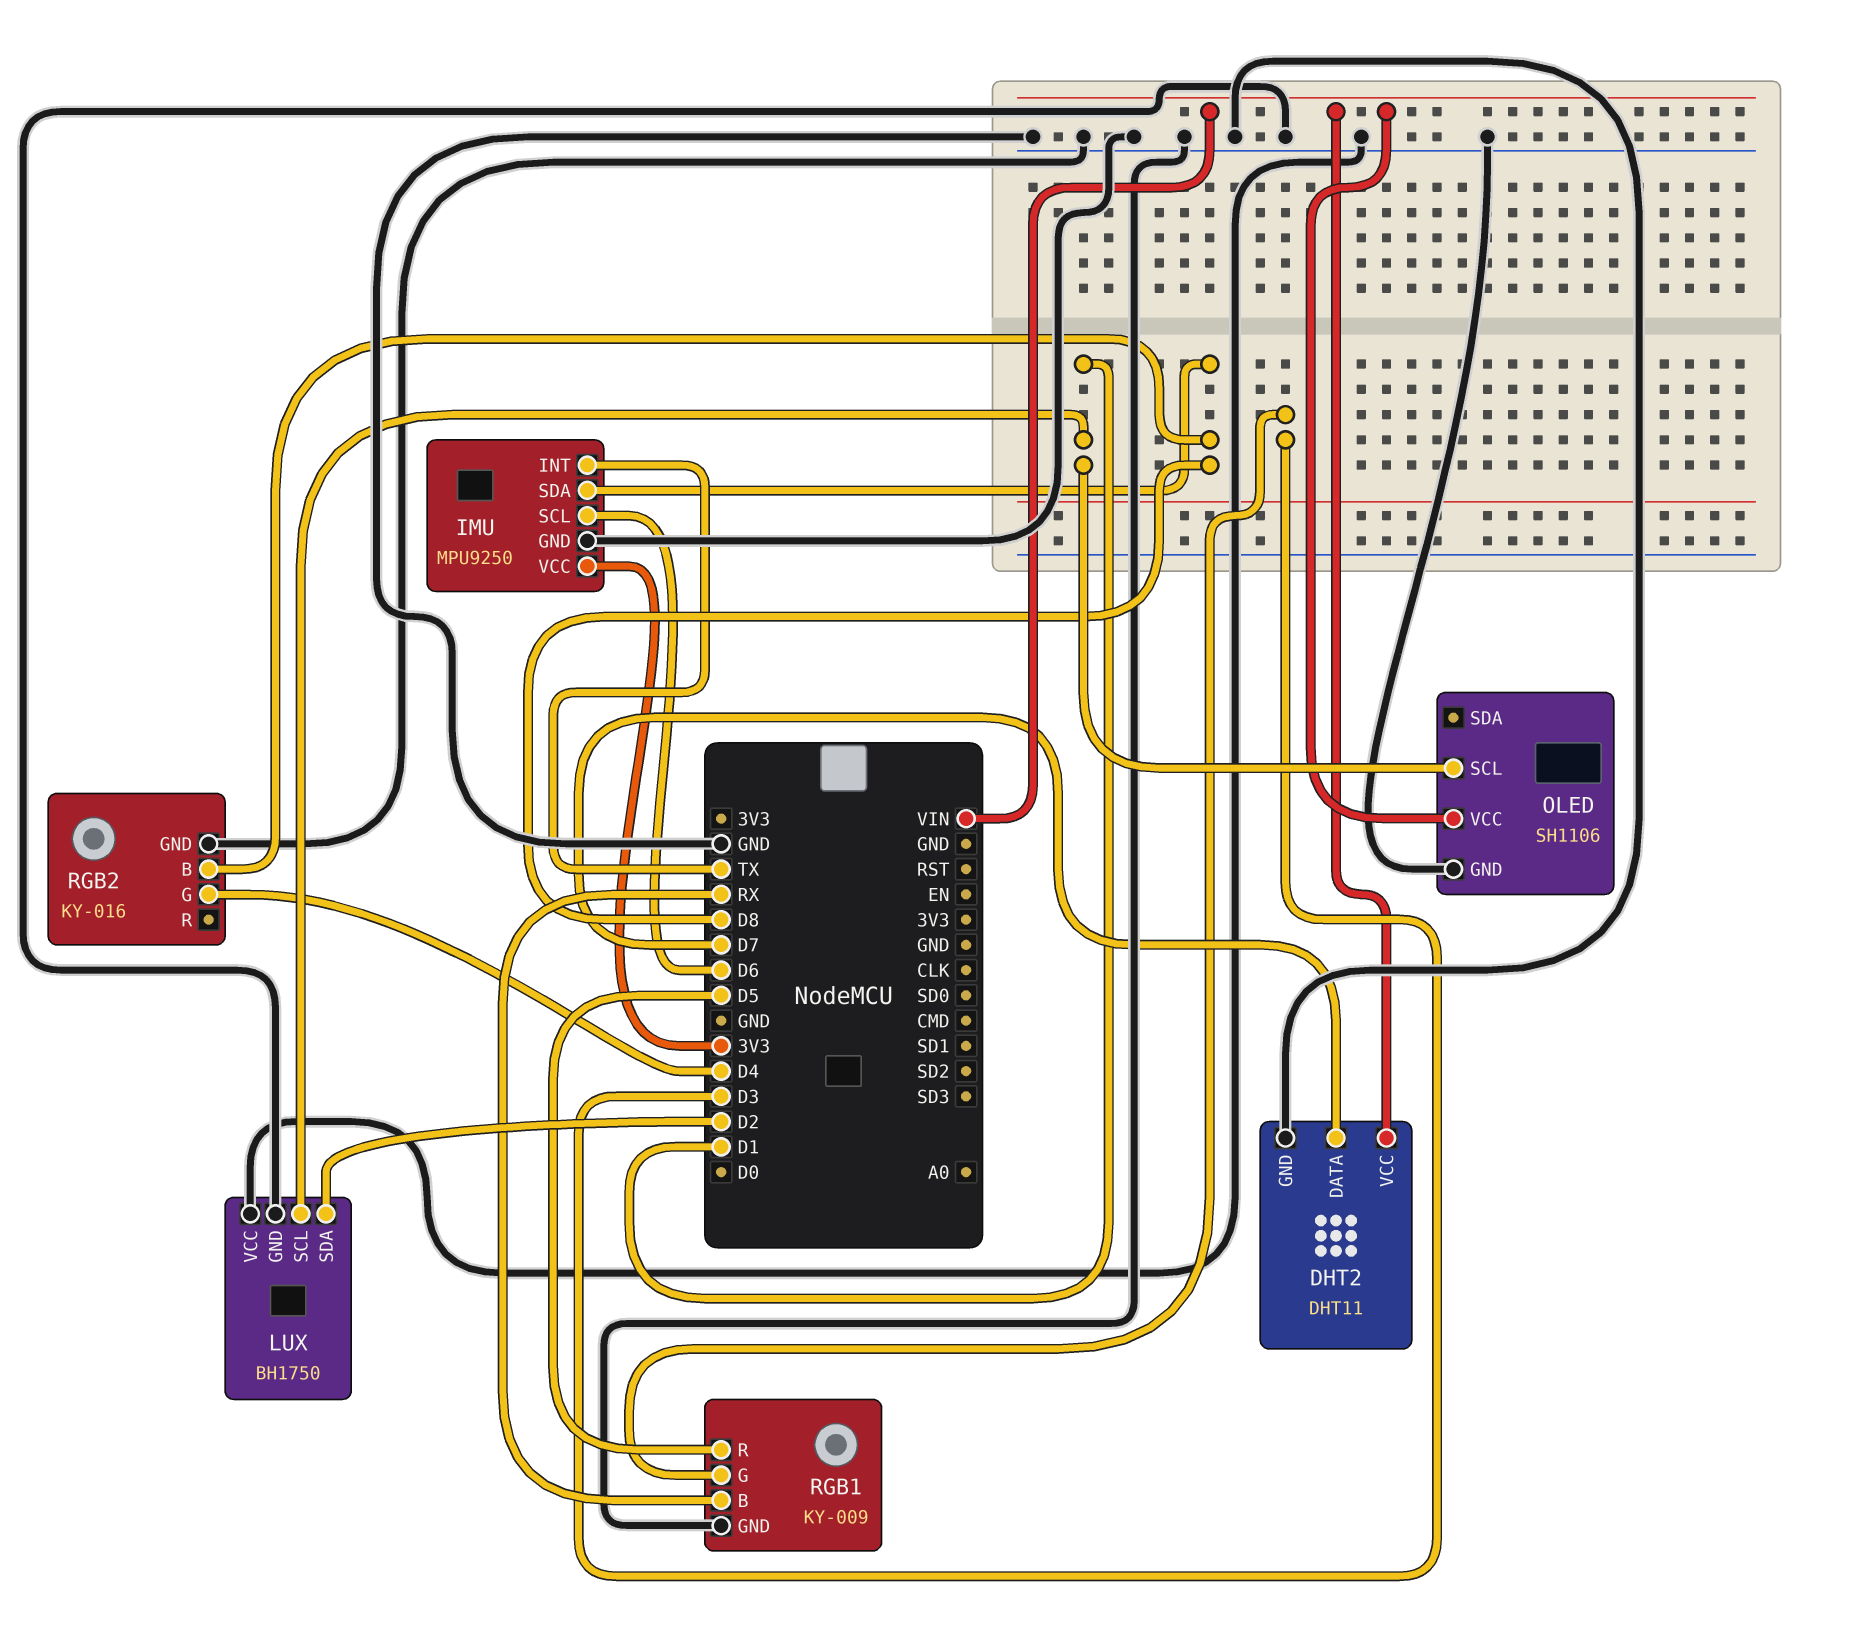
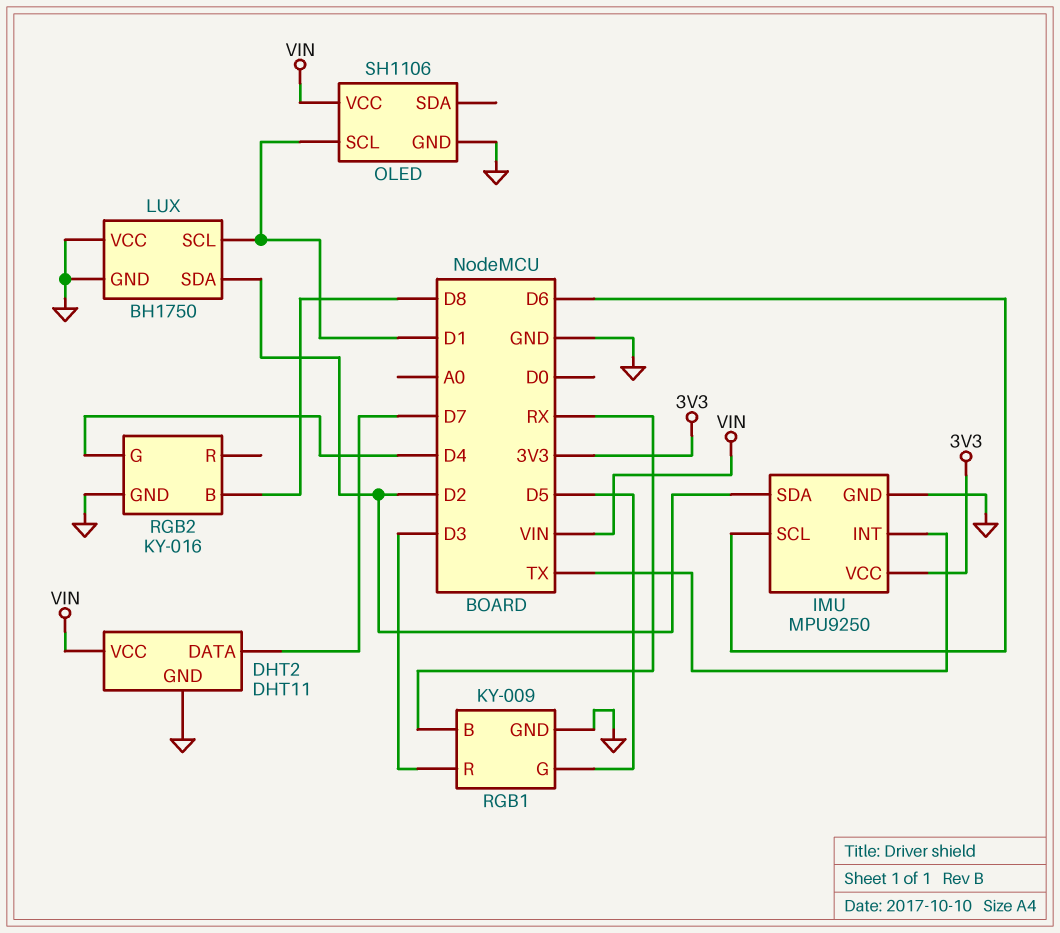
IMU pin SDA: D8 -> D2
RGB1 pin G: D3 -> D5
RGB1 pin R: D5 -> D3

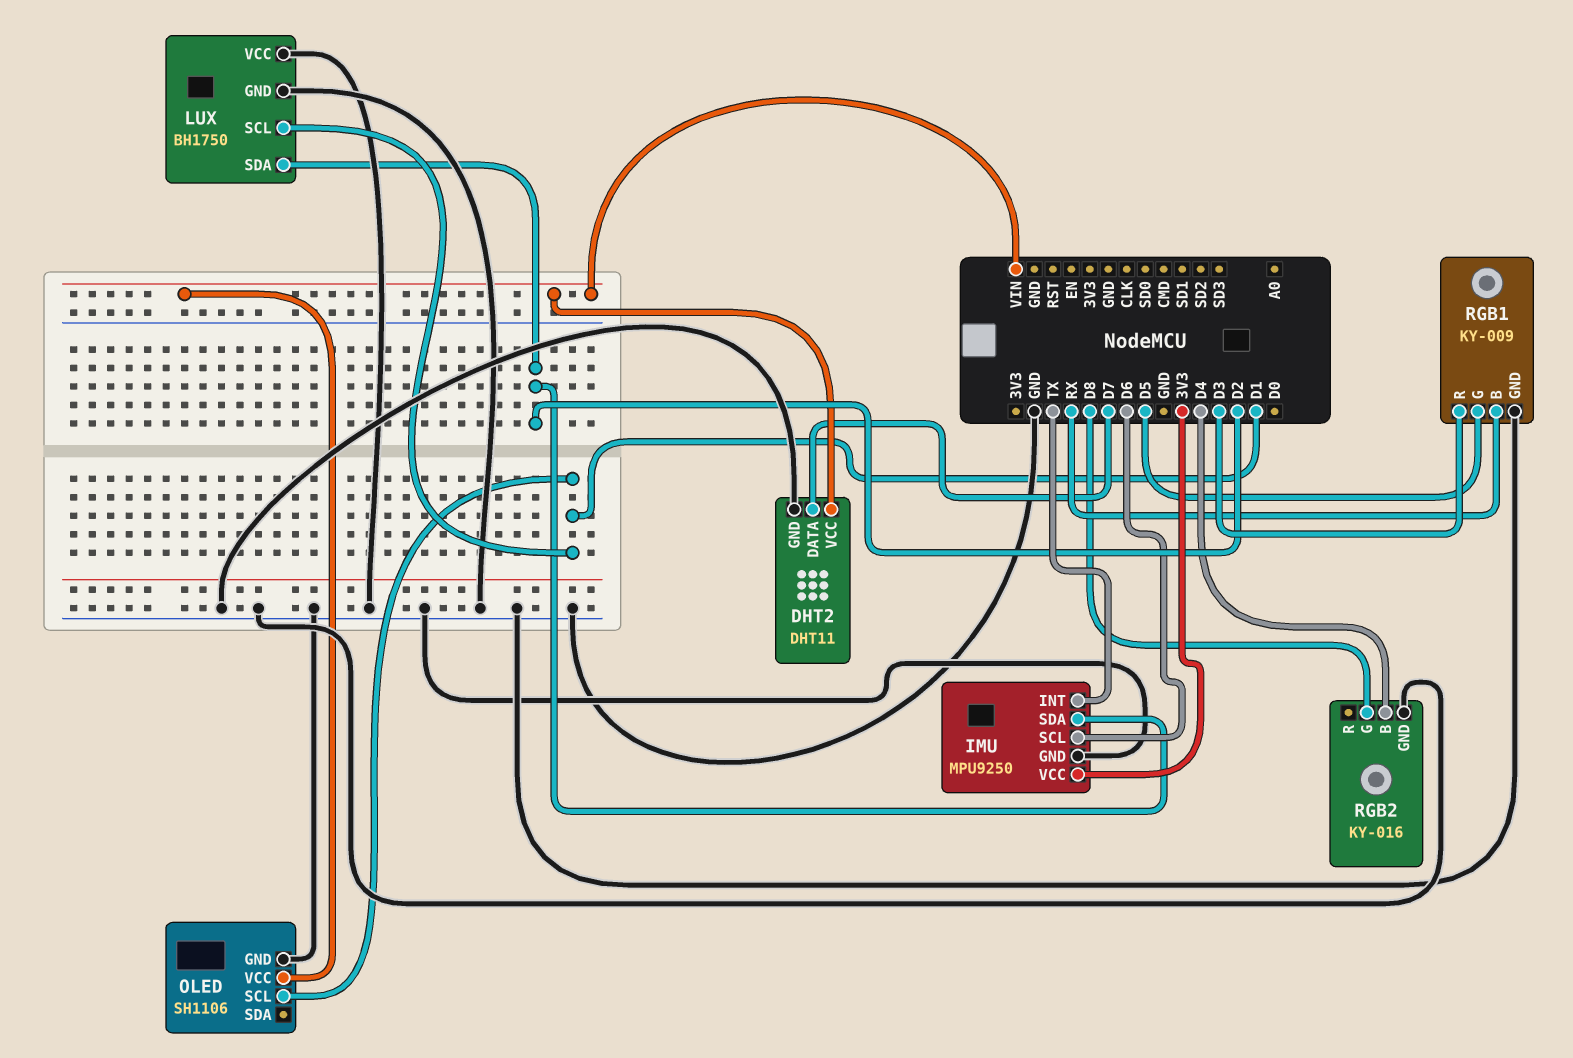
RGB2 pin B: D8 -> D4
RGB2 pin G: D4 -> D8

